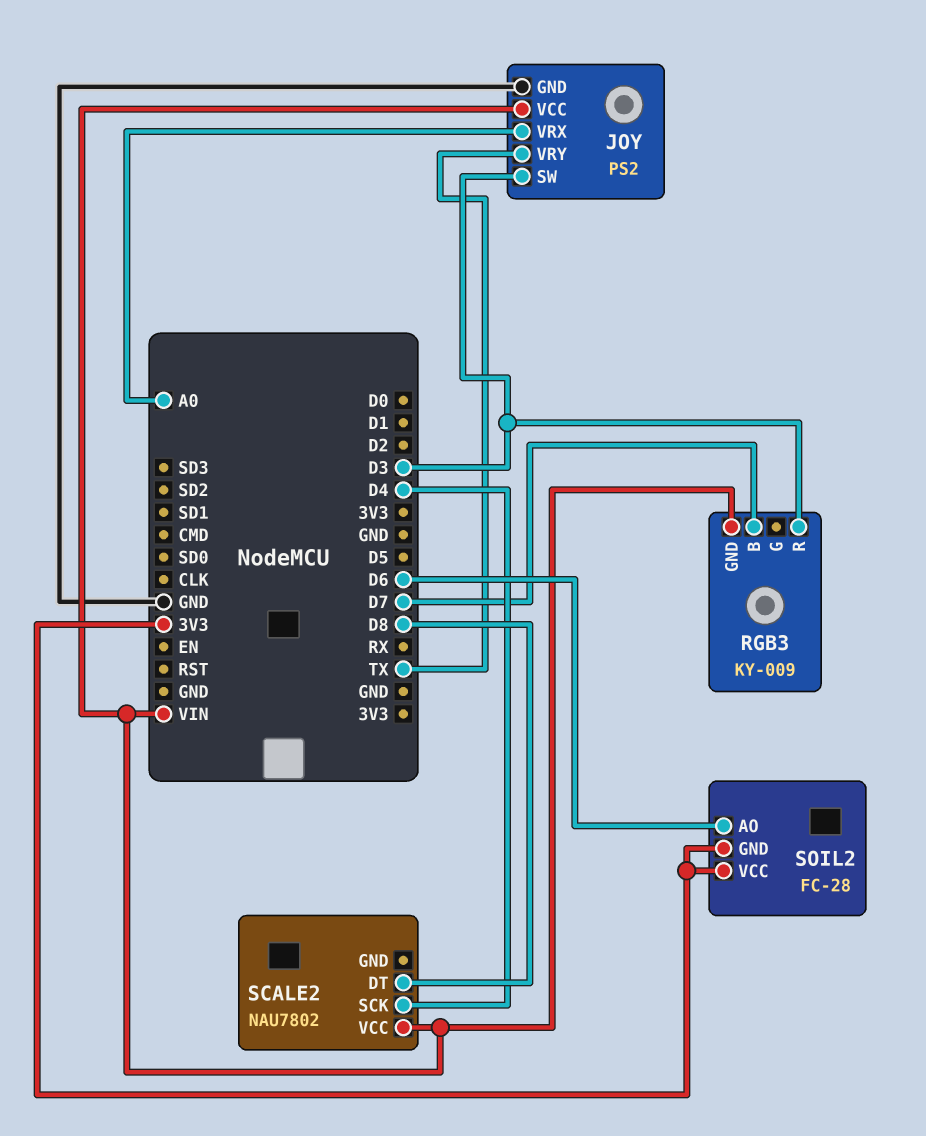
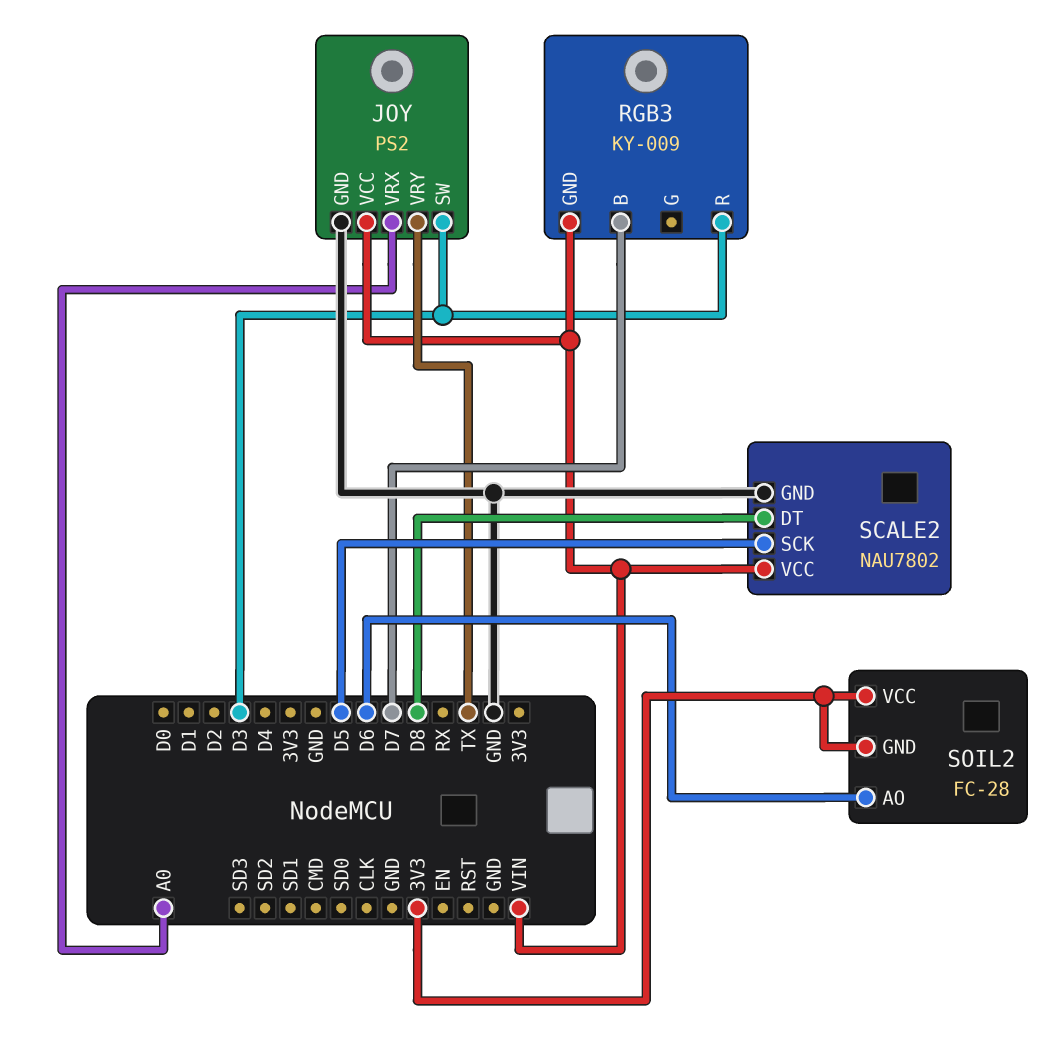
SCALE2 pin GND: none -> GND
SCALE2 pin SCK: D4 -> D5

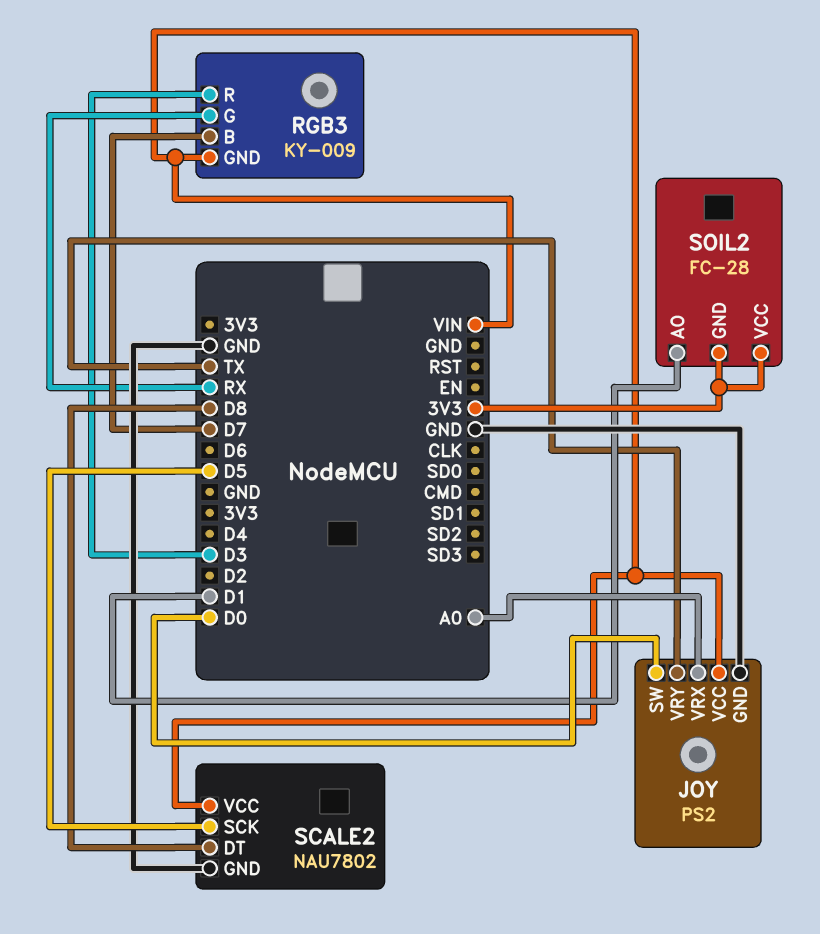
JOY pin SW: D3 -> D0
RGB3 pin G: none -> RX
SOIL2 pin AO: D6 -> D1

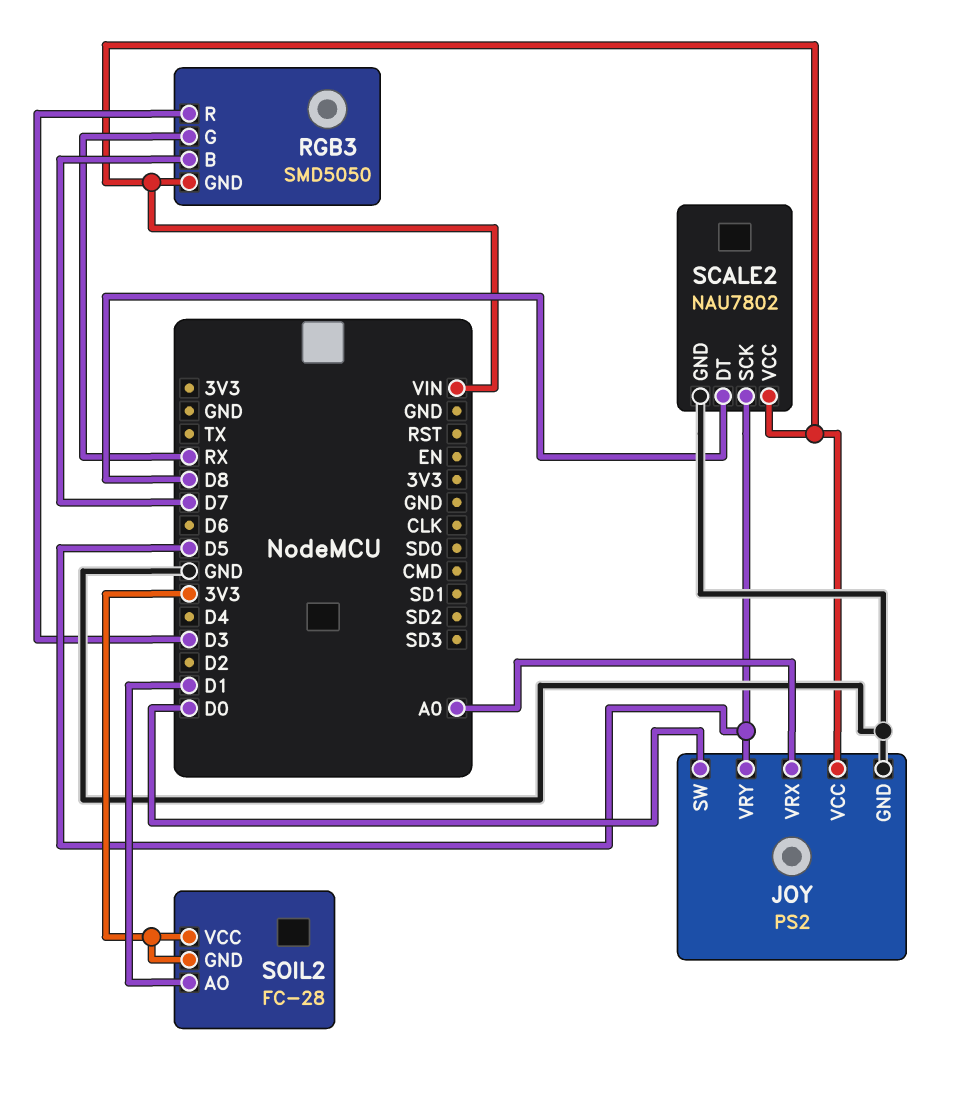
JOY pin VRY: TX -> D5
RGB3: KY-009 -> SMD5050

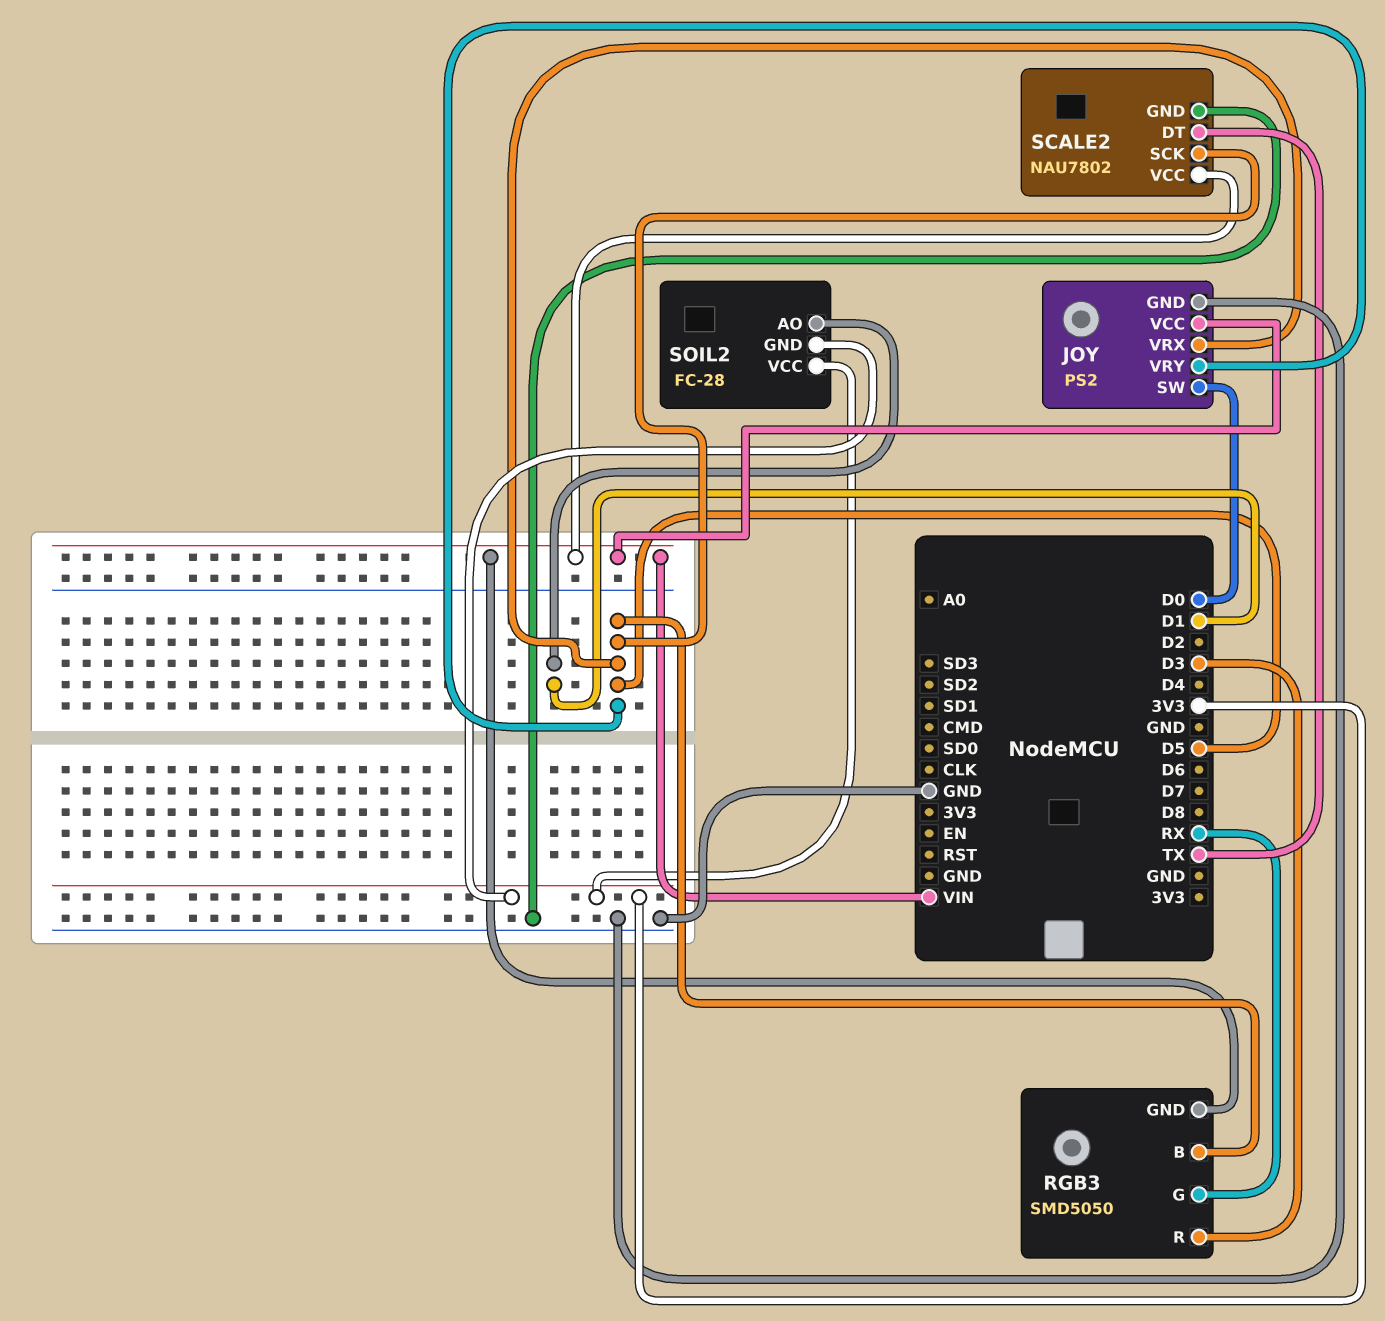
JOY pin VRX: A0 -> D5
RGB3 pin B: D7 -> D5
SCALE2 pin DT: D8 -> TX

